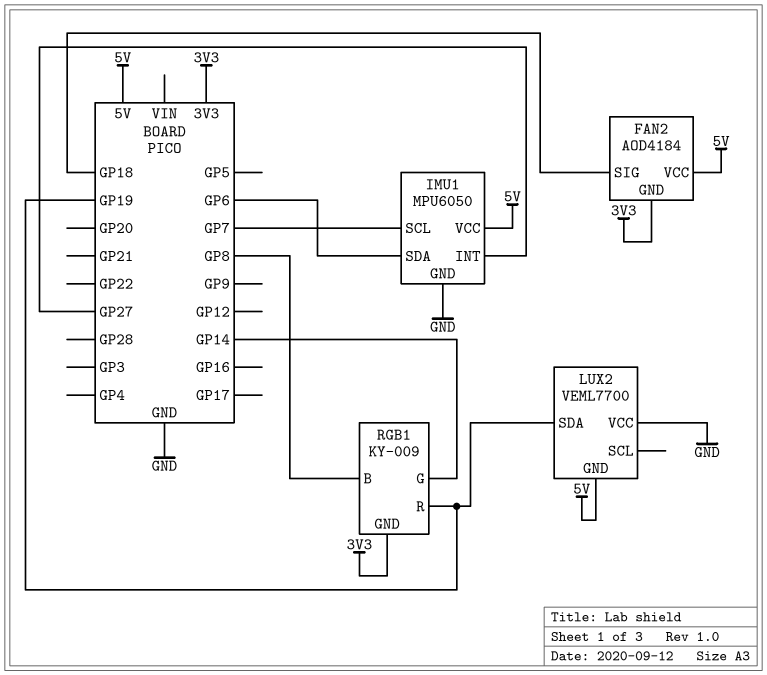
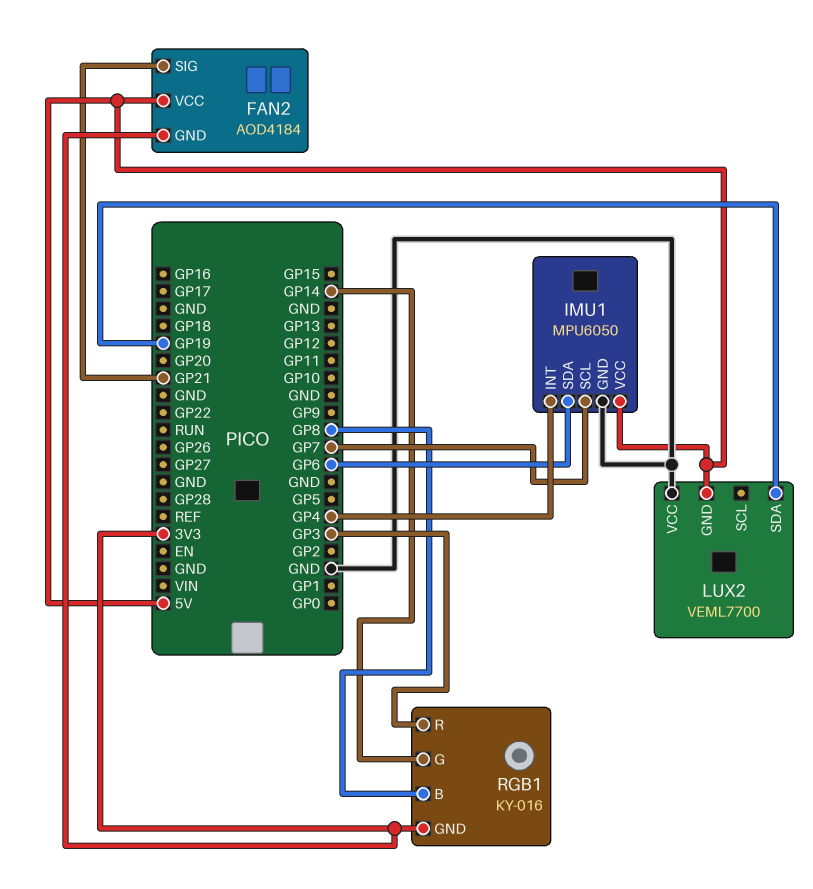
FAN2 pin SIG: GP18 -> GP21
IMU1 pin INT: GP27 -> GP4
RGB1: KY-009 -> KY-016
RGB1 pin R: GP19 -> GP3

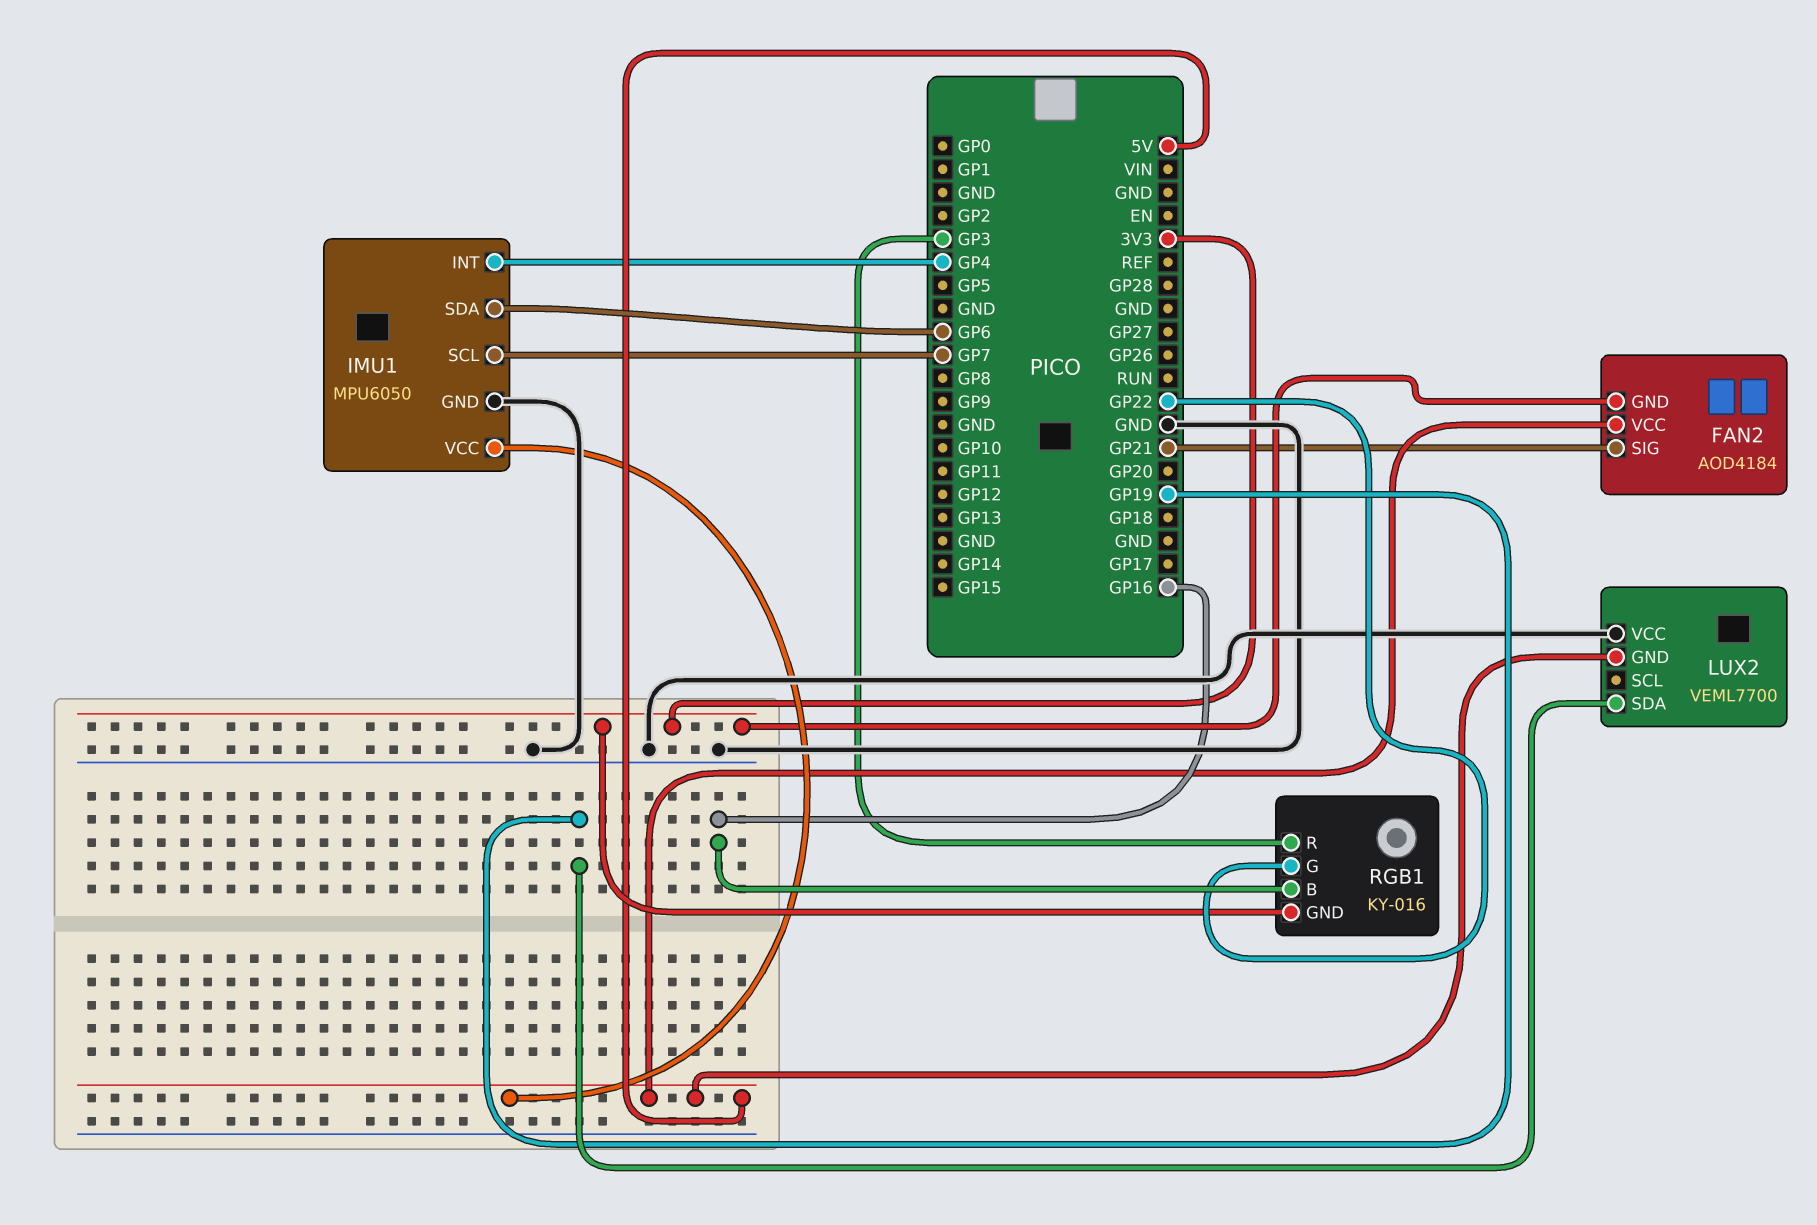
RGB1 pin B: GP8 -> GP16
RGB1 pin G: GP14 -> GP22

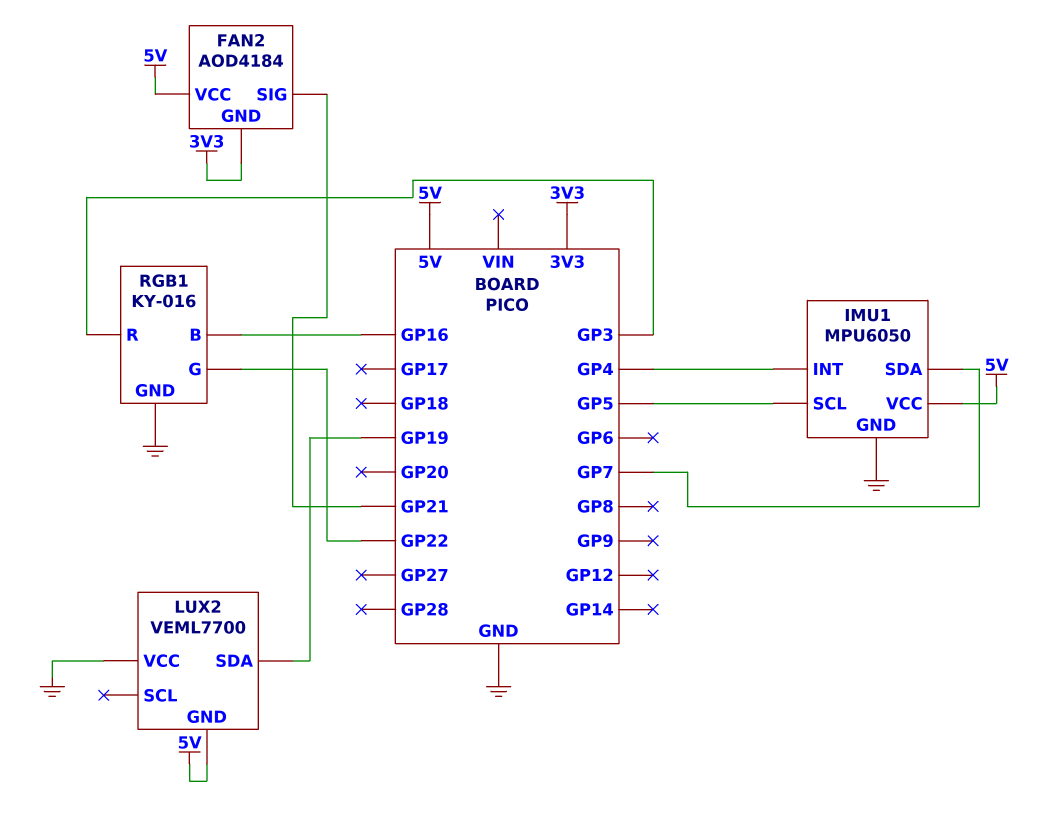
IMU1 pin SCL: GP7 -> GP5
IMU1 pin SDA: GP6 -> GP7
RGB1 pin GND: 3V3 -> GND

